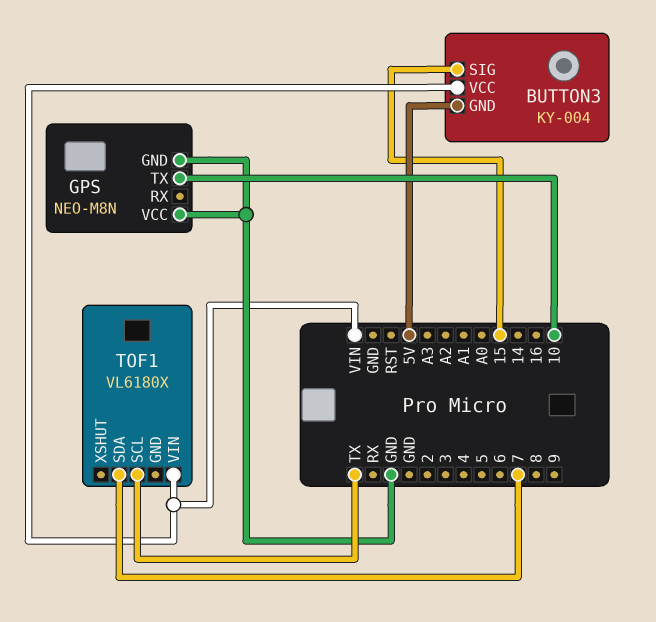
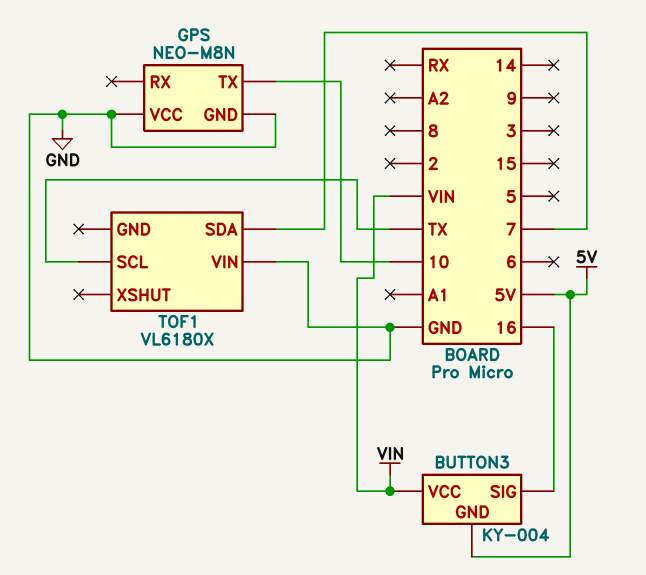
BUTTON3 pin SIG: 15 -> 16
TOF1 pin VIN: VIN -> GND

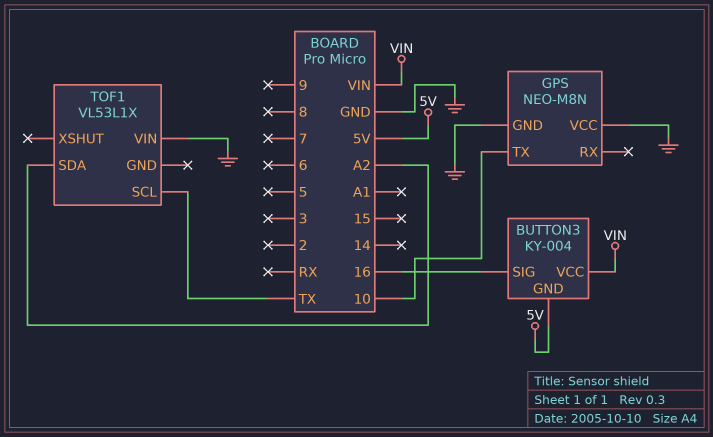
TOF1: VL6180X -> VL53L1X
TOF1 pin SDA: 7 -> A2

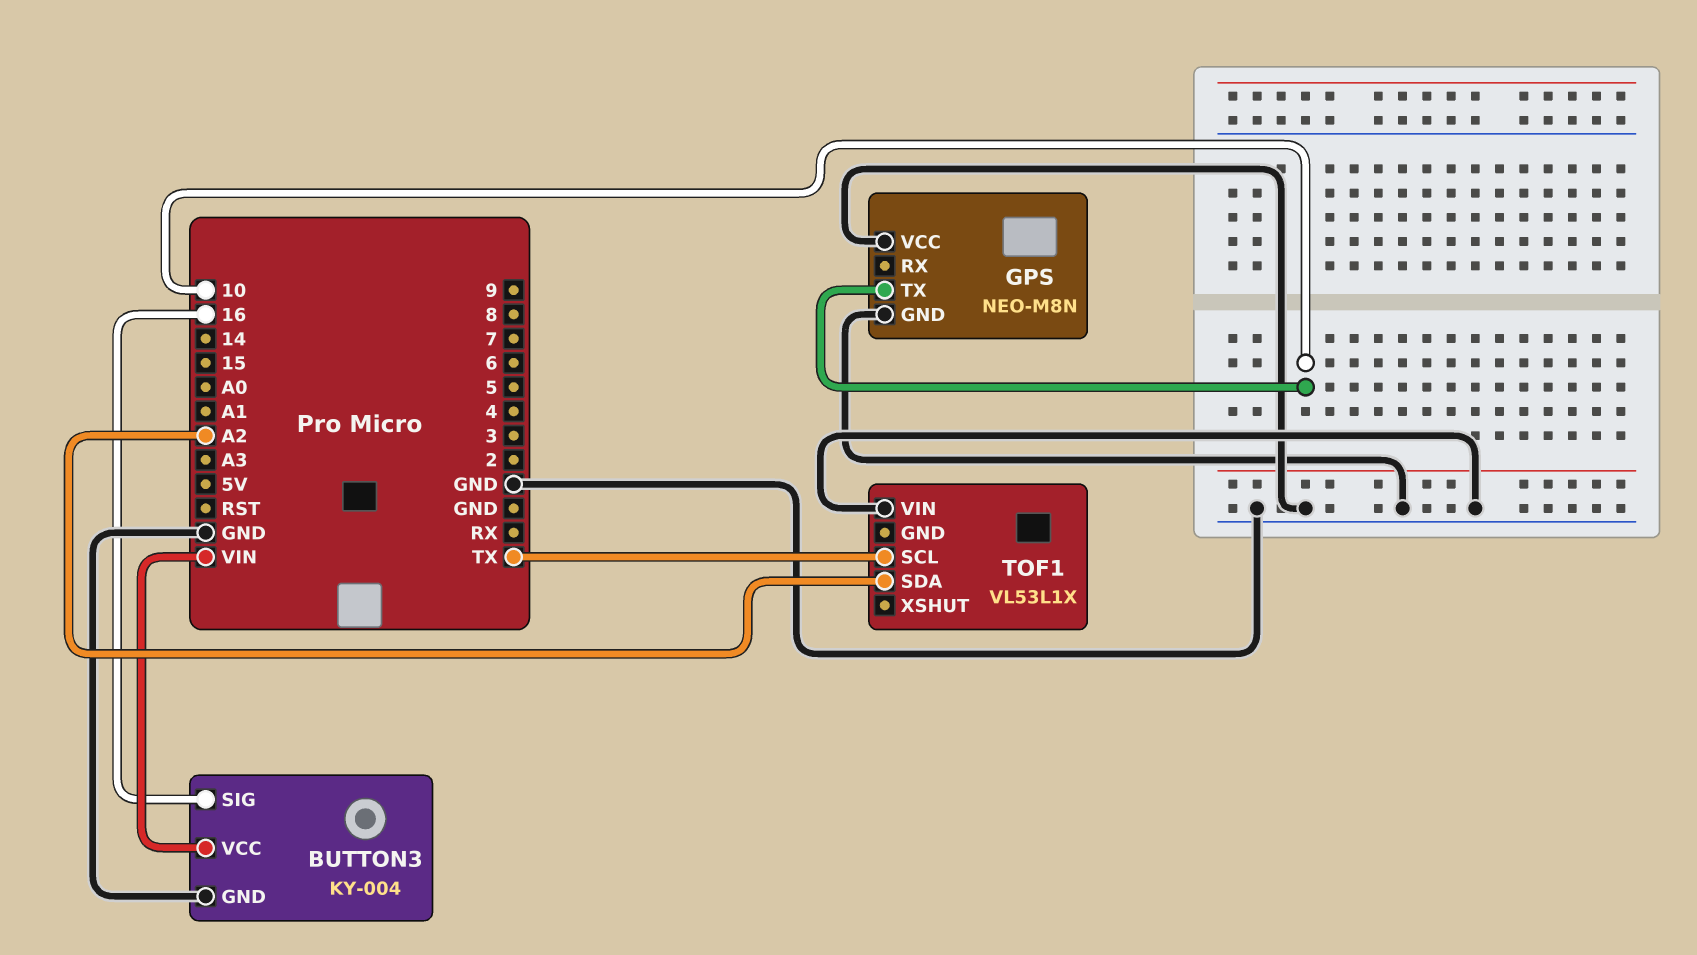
BUTTON3 pin GND: 5V -> GND

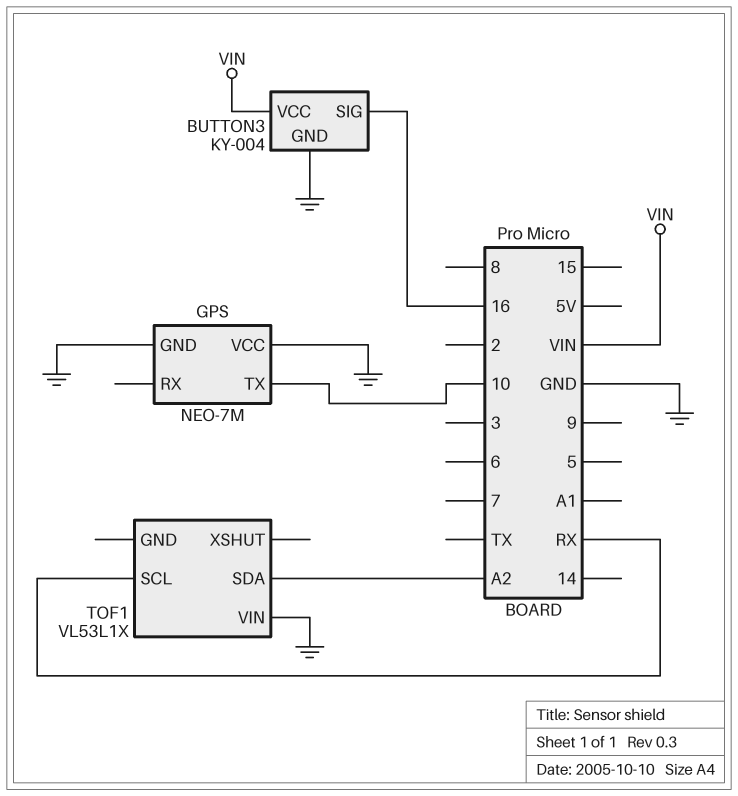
GPS: NEO-M8N -> NEO-7M
TOF1 pin SCL: TX -> RX

